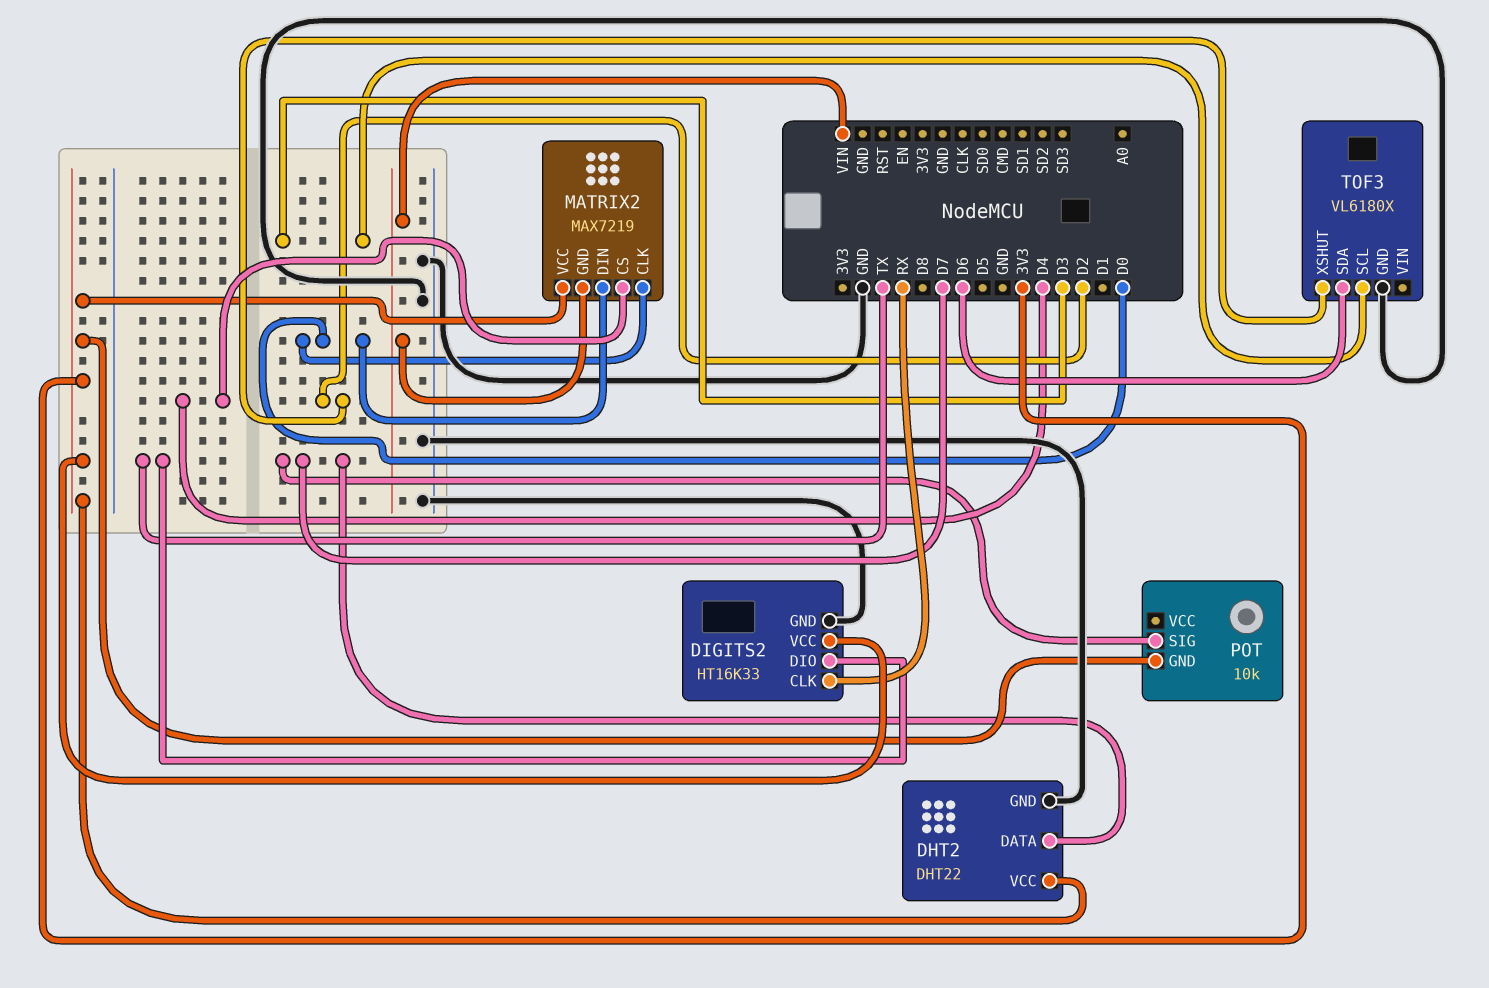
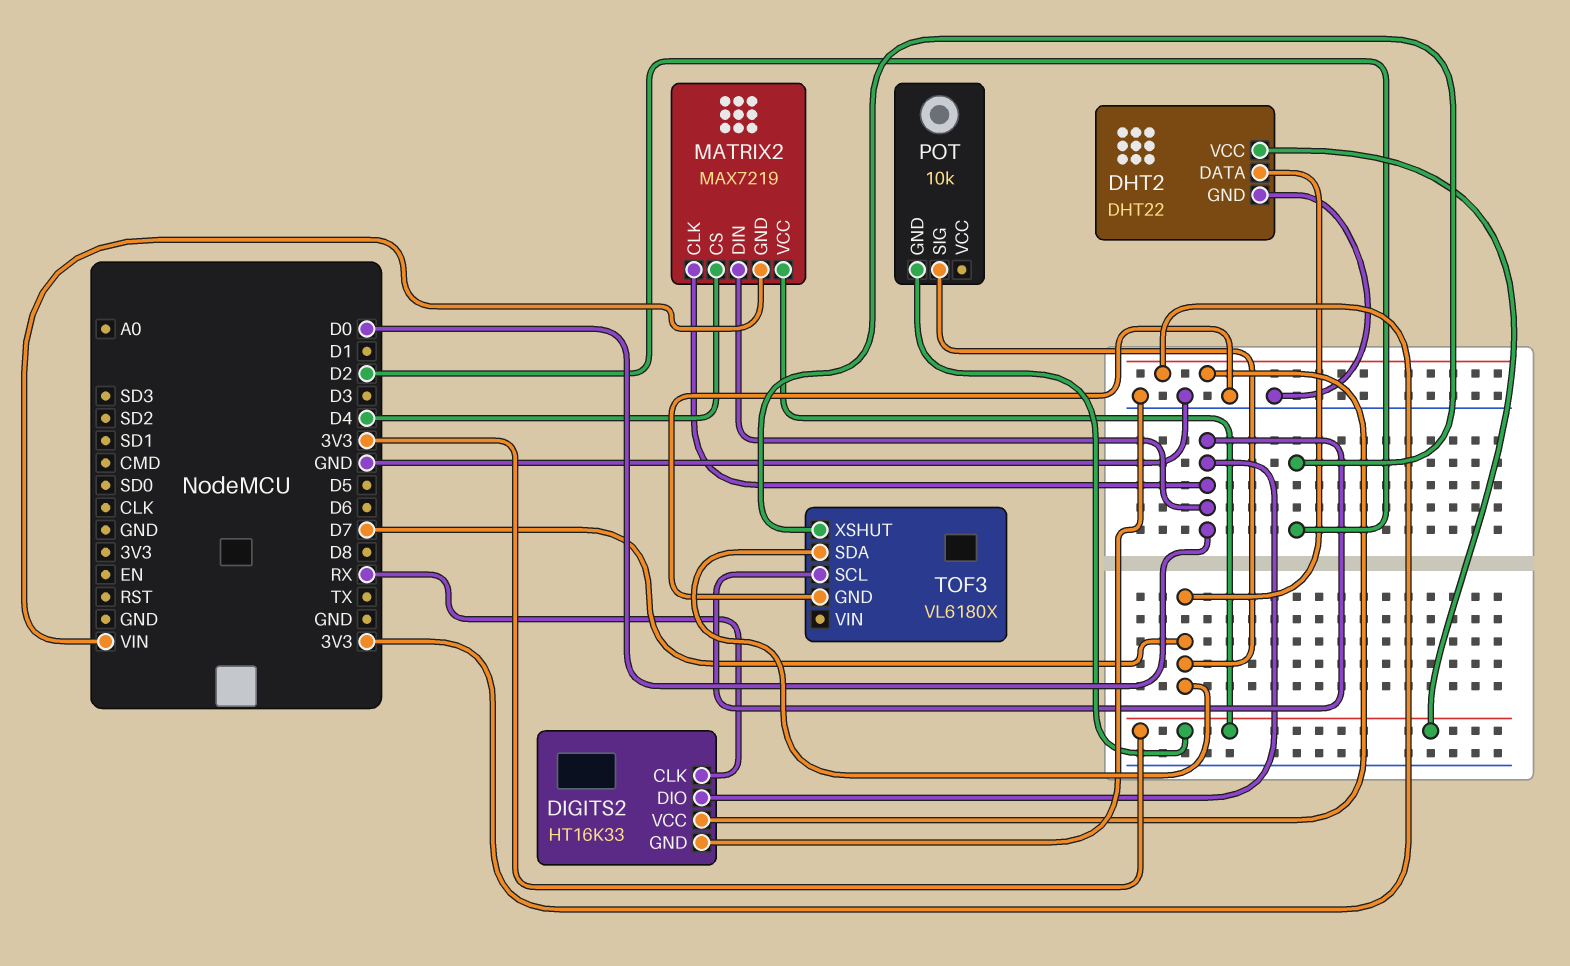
DIGITS2 pin DIO: TX -> D0
TOF3 pin SCL: D3 -> D0
TOF3 pin SDA: D6 -> D7

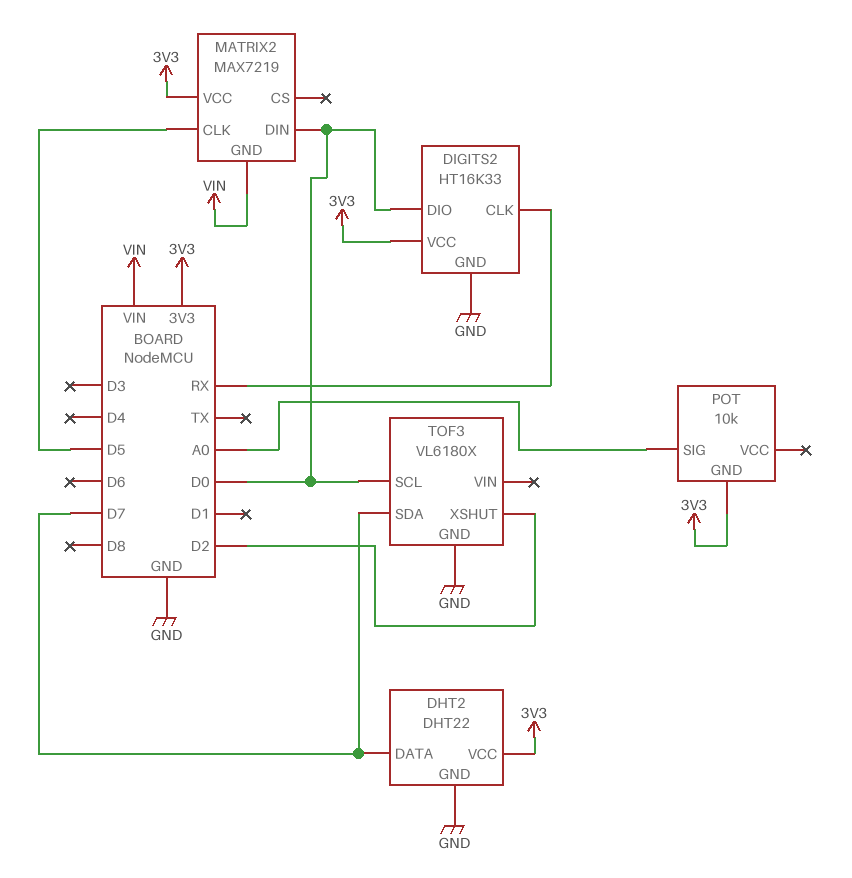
MATRIX2 pin CLK: D0 -> D5
MATRIX2 pin CS: D4 -> none
POT pin SIG: D7 -> A0

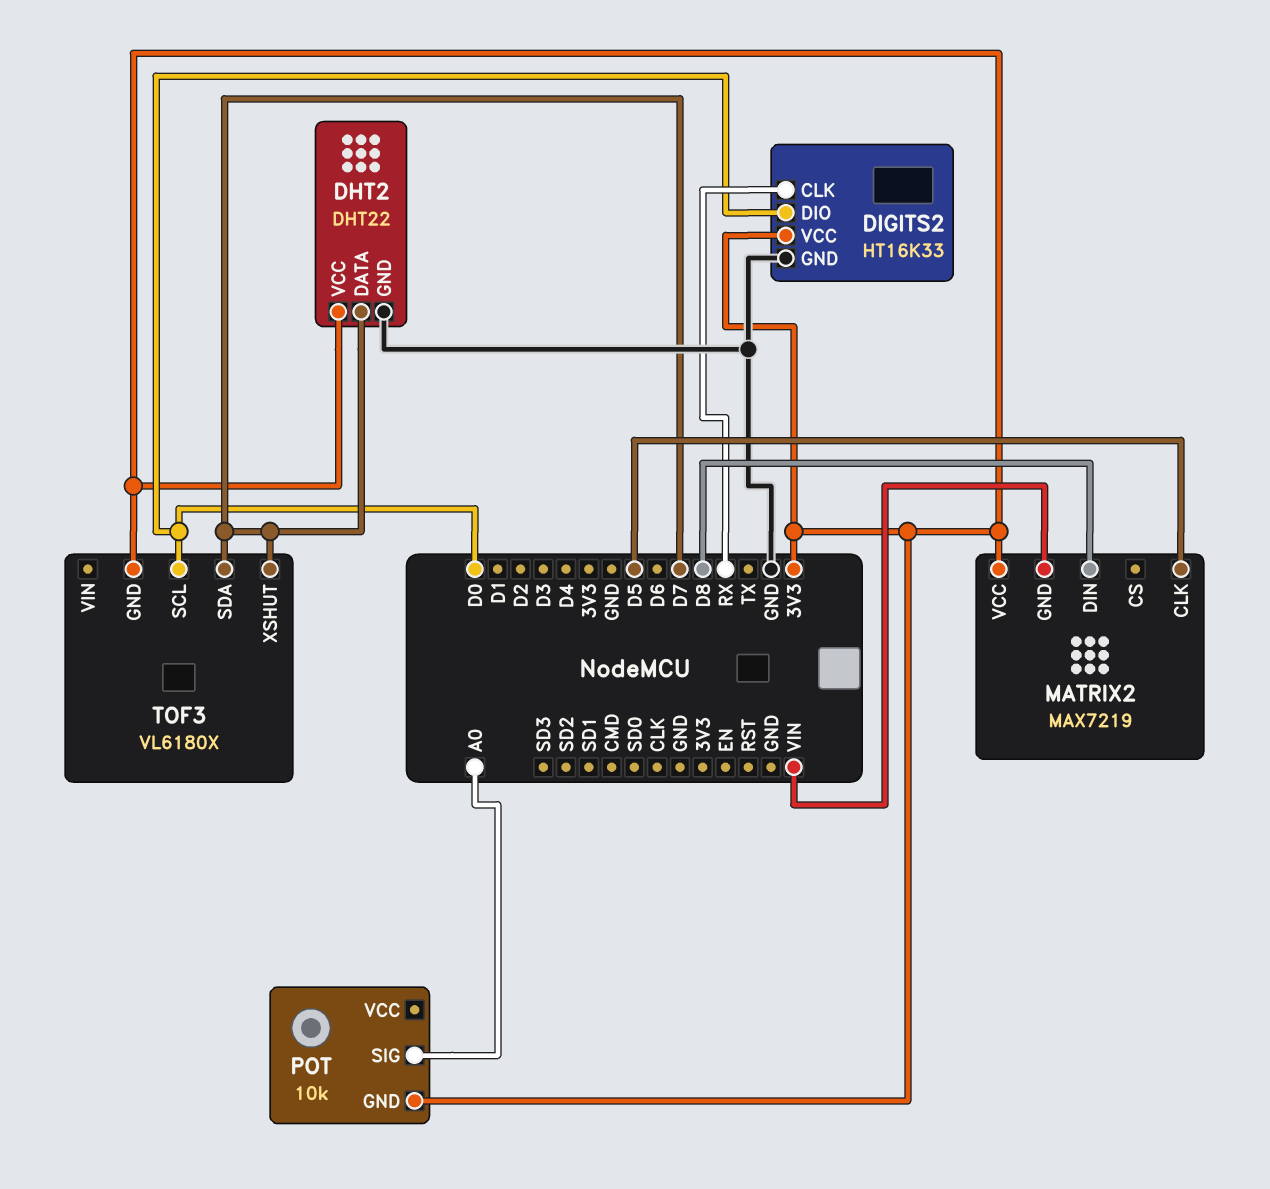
MATRIX2 pin DIN: D0 -> D8
TOF3 pin GND: GND -> 3V3
TOF3 pin XSHUT: D2 -> D7

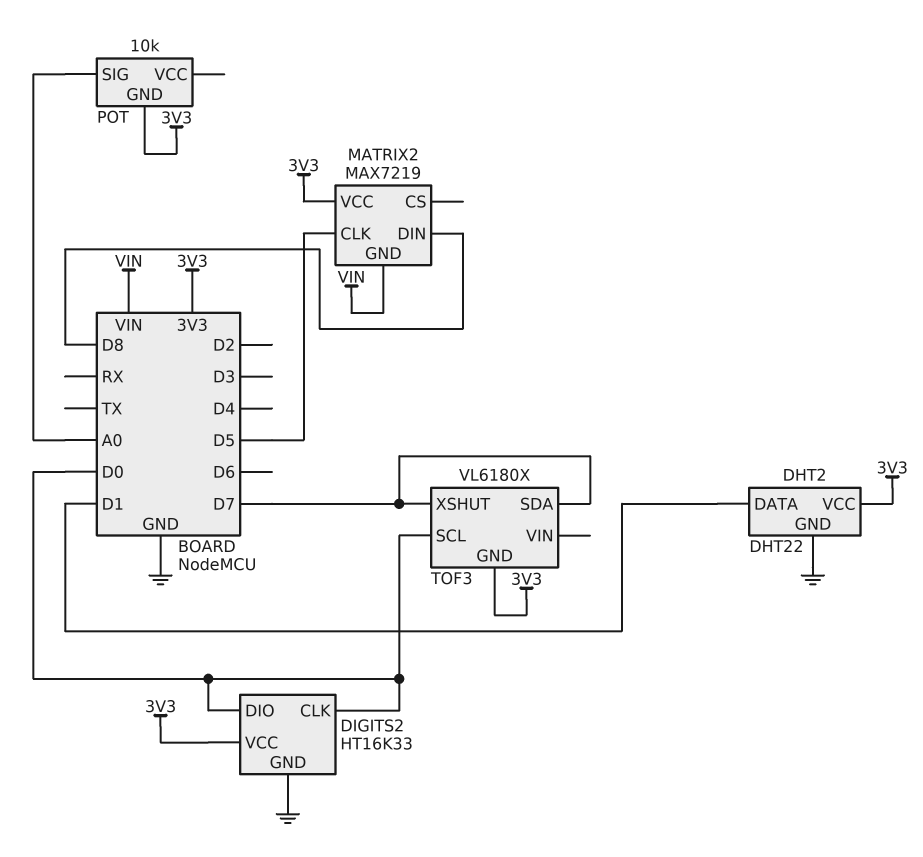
DHT2 pin DATA: D7 -> D1
DIGITS2 pin CLK: RX -> D0

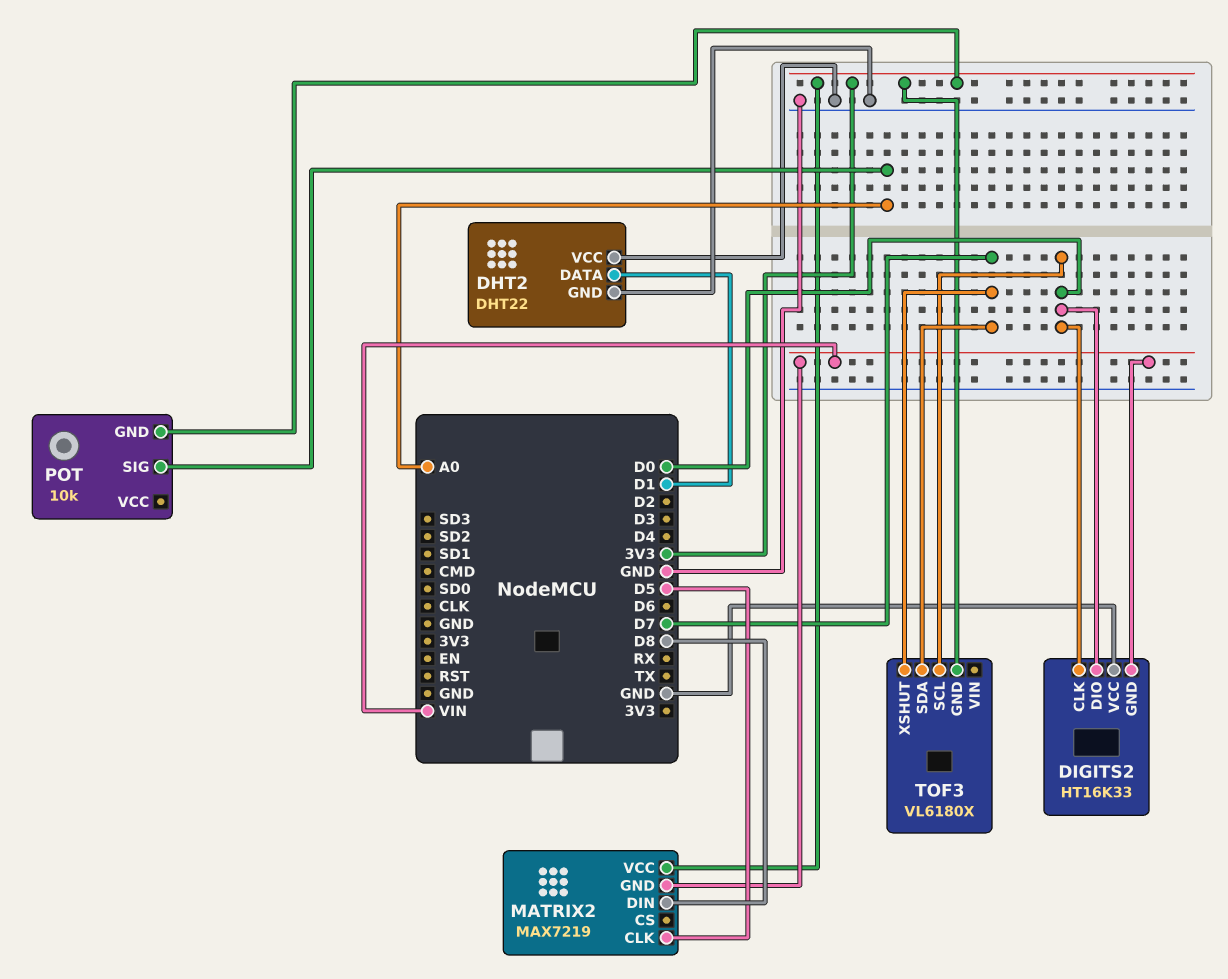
DHT2 pin VCC: 3V3 -> GND
DIGITS2 pin GND: GND -> VIN
DIGITS2 pin VCC: 3V3 -> GND

